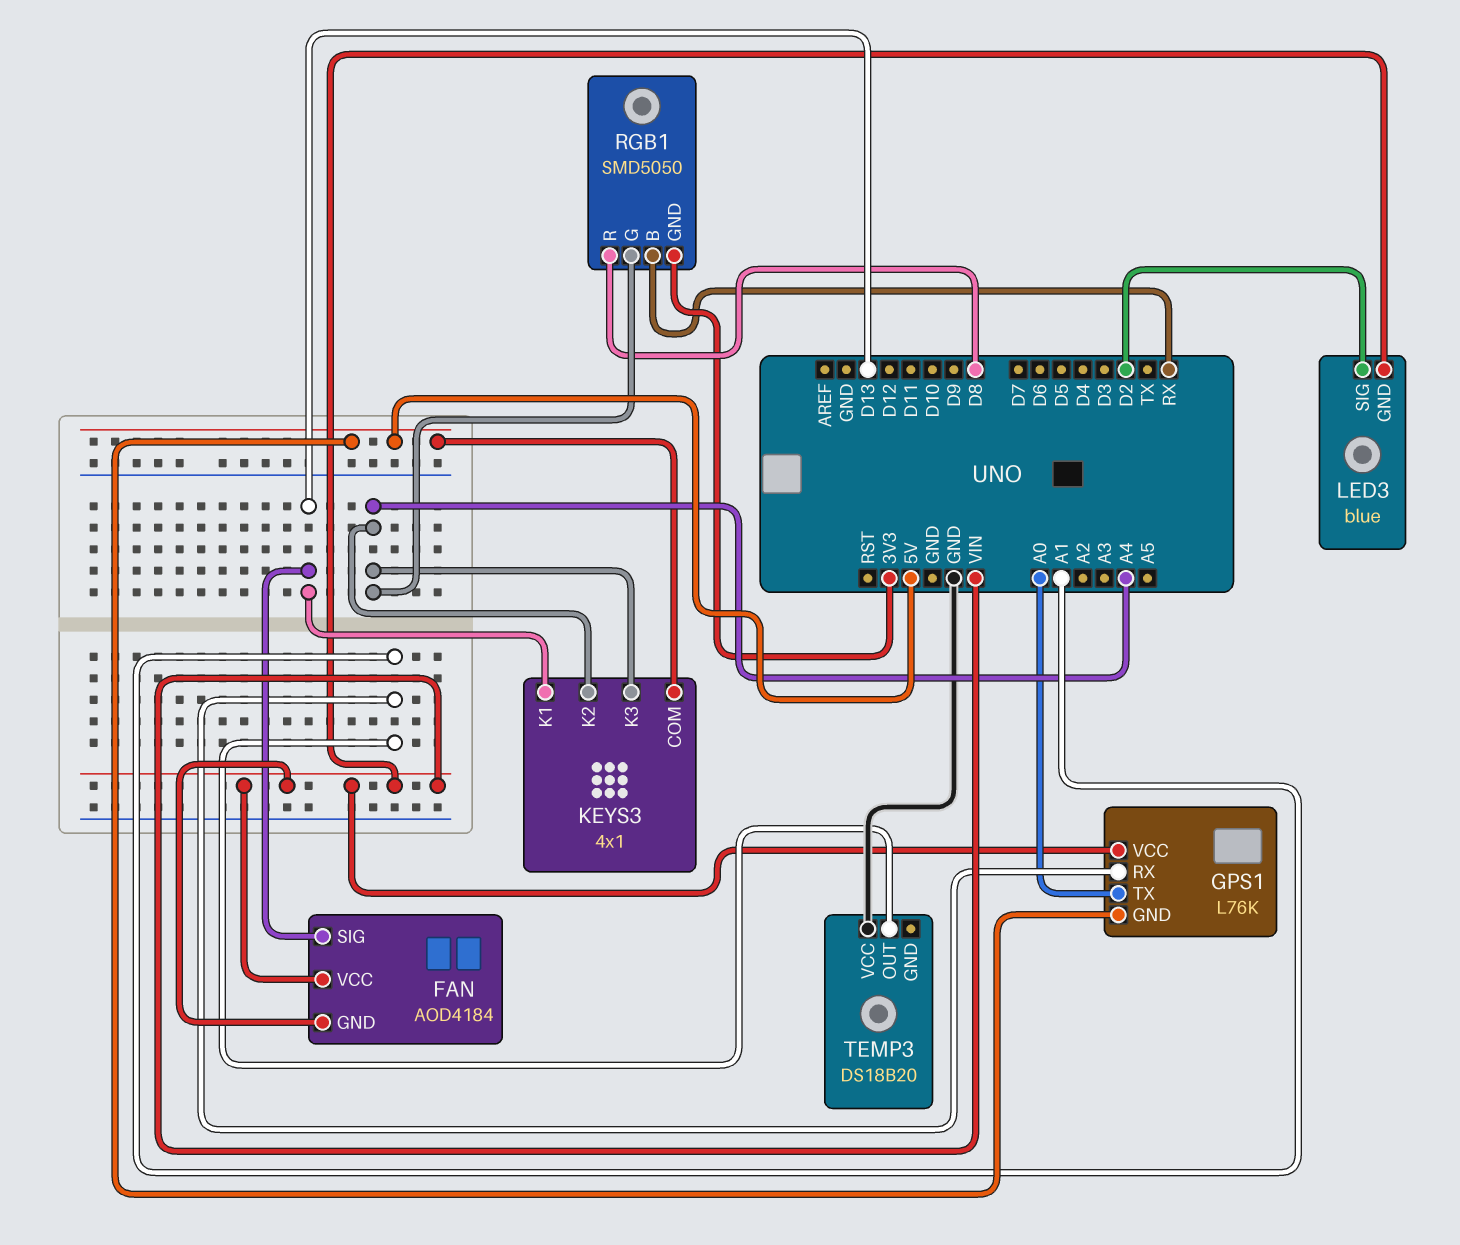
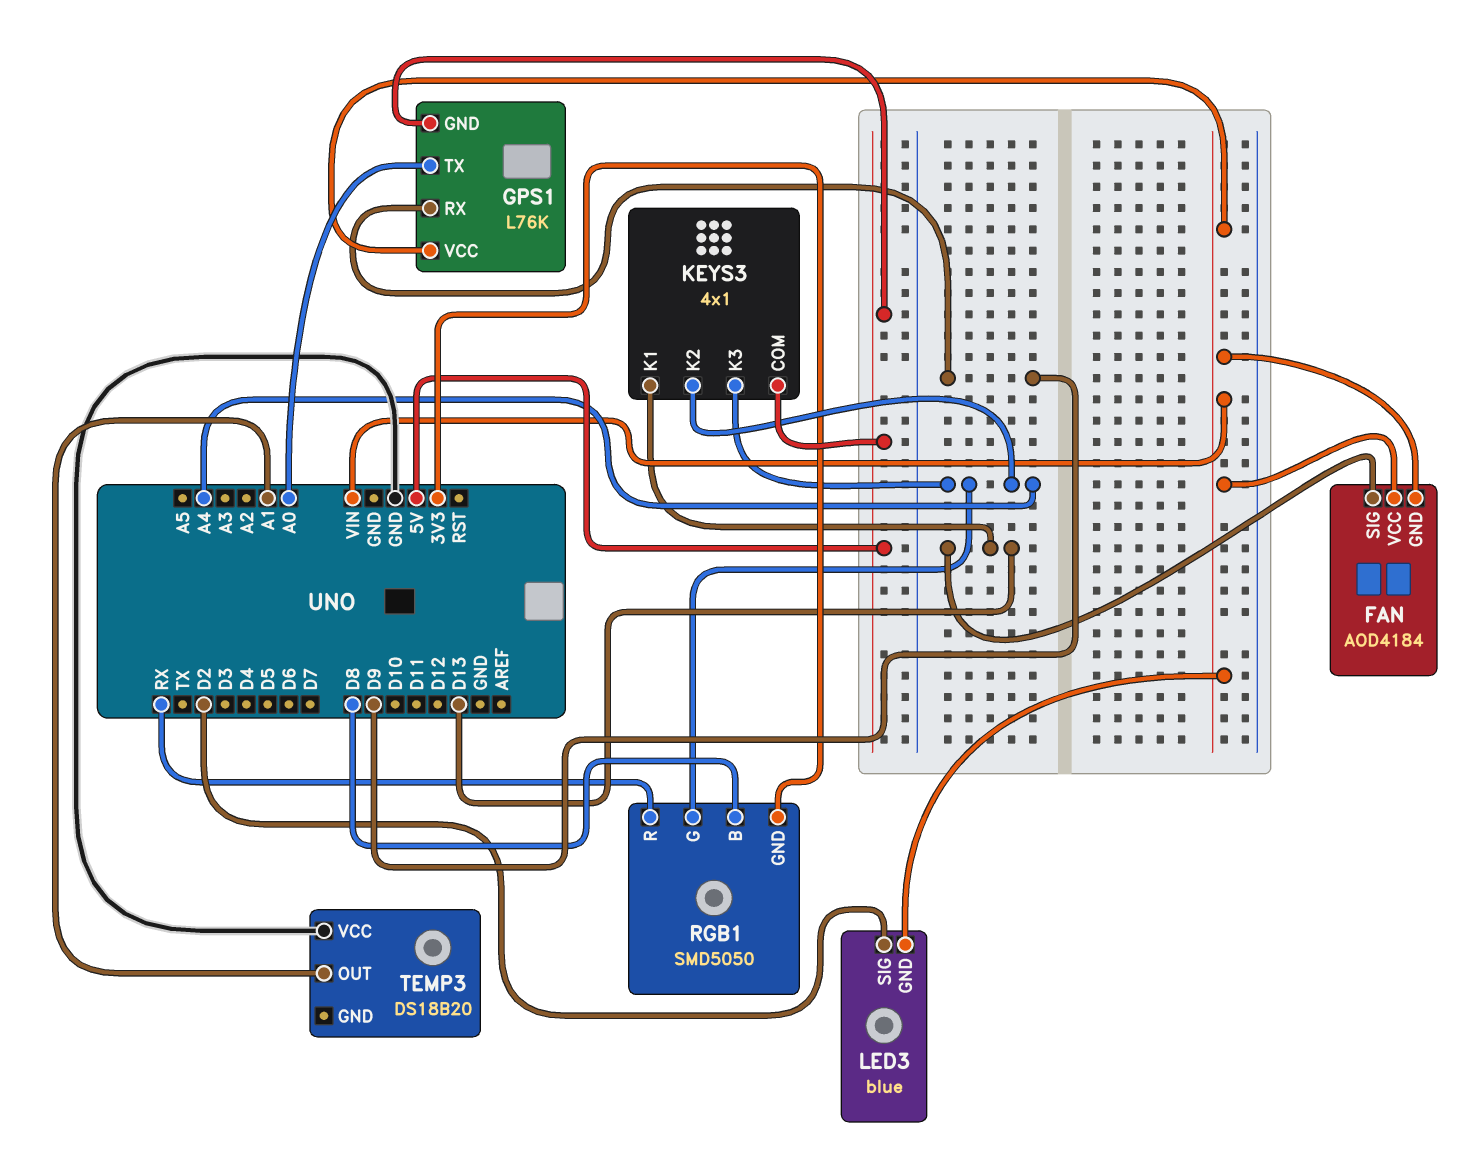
GPS1 pin RX: A1 -> D9
RGB1 pin B: RX -> D8
RGB1 pin R: D8 -> RX

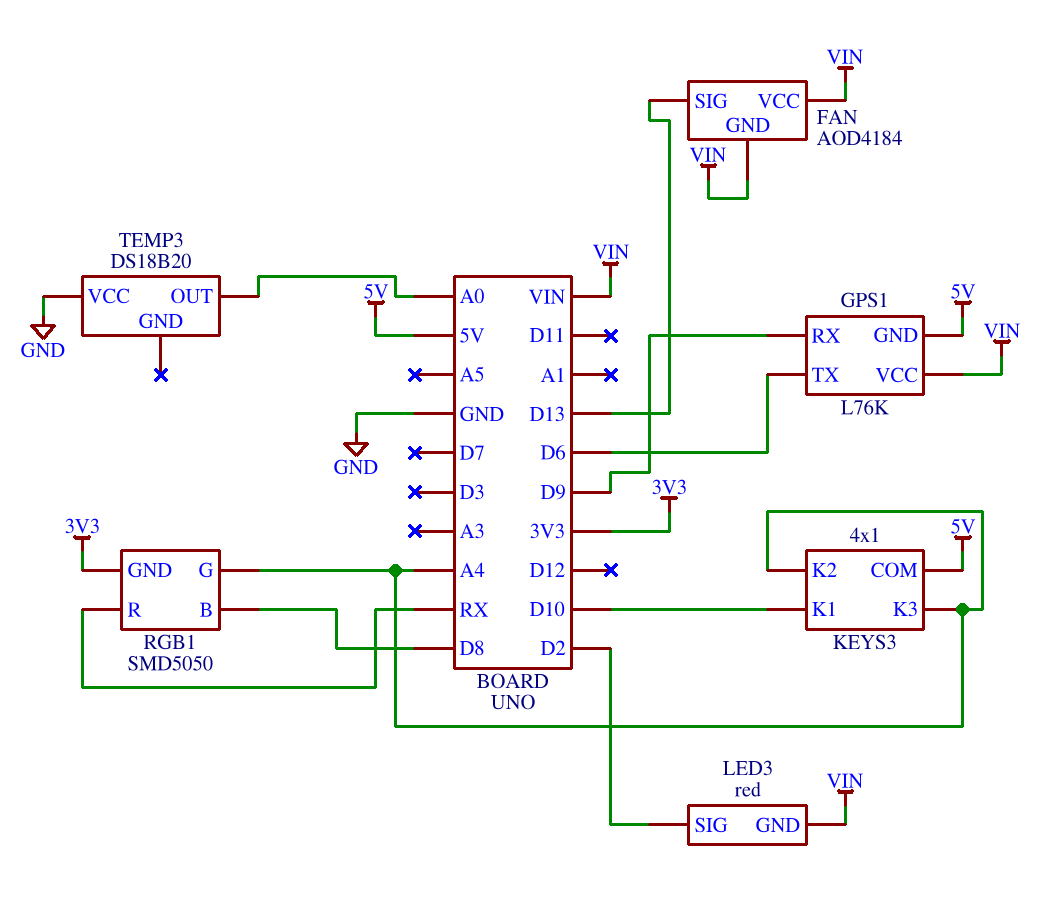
GPS1 pin TX: A0 -> D6
KEYS3 pin K1: D13 -> D10
LED3: blue -> red
TEMP3 pin OUT: A1 -> A0

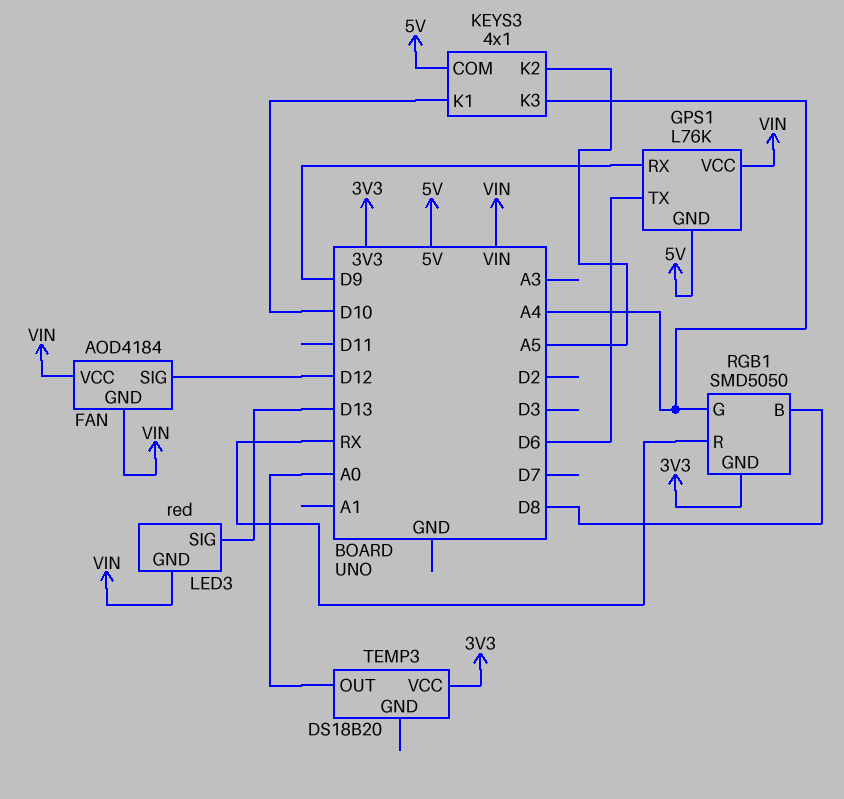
FAN pin SIG: D13 -> D12
KEYS3 pin K2: A4 -> A5
LED3 pin SIG: D2 -> D13
TEMP3 pin VCC: GND -> 3V3

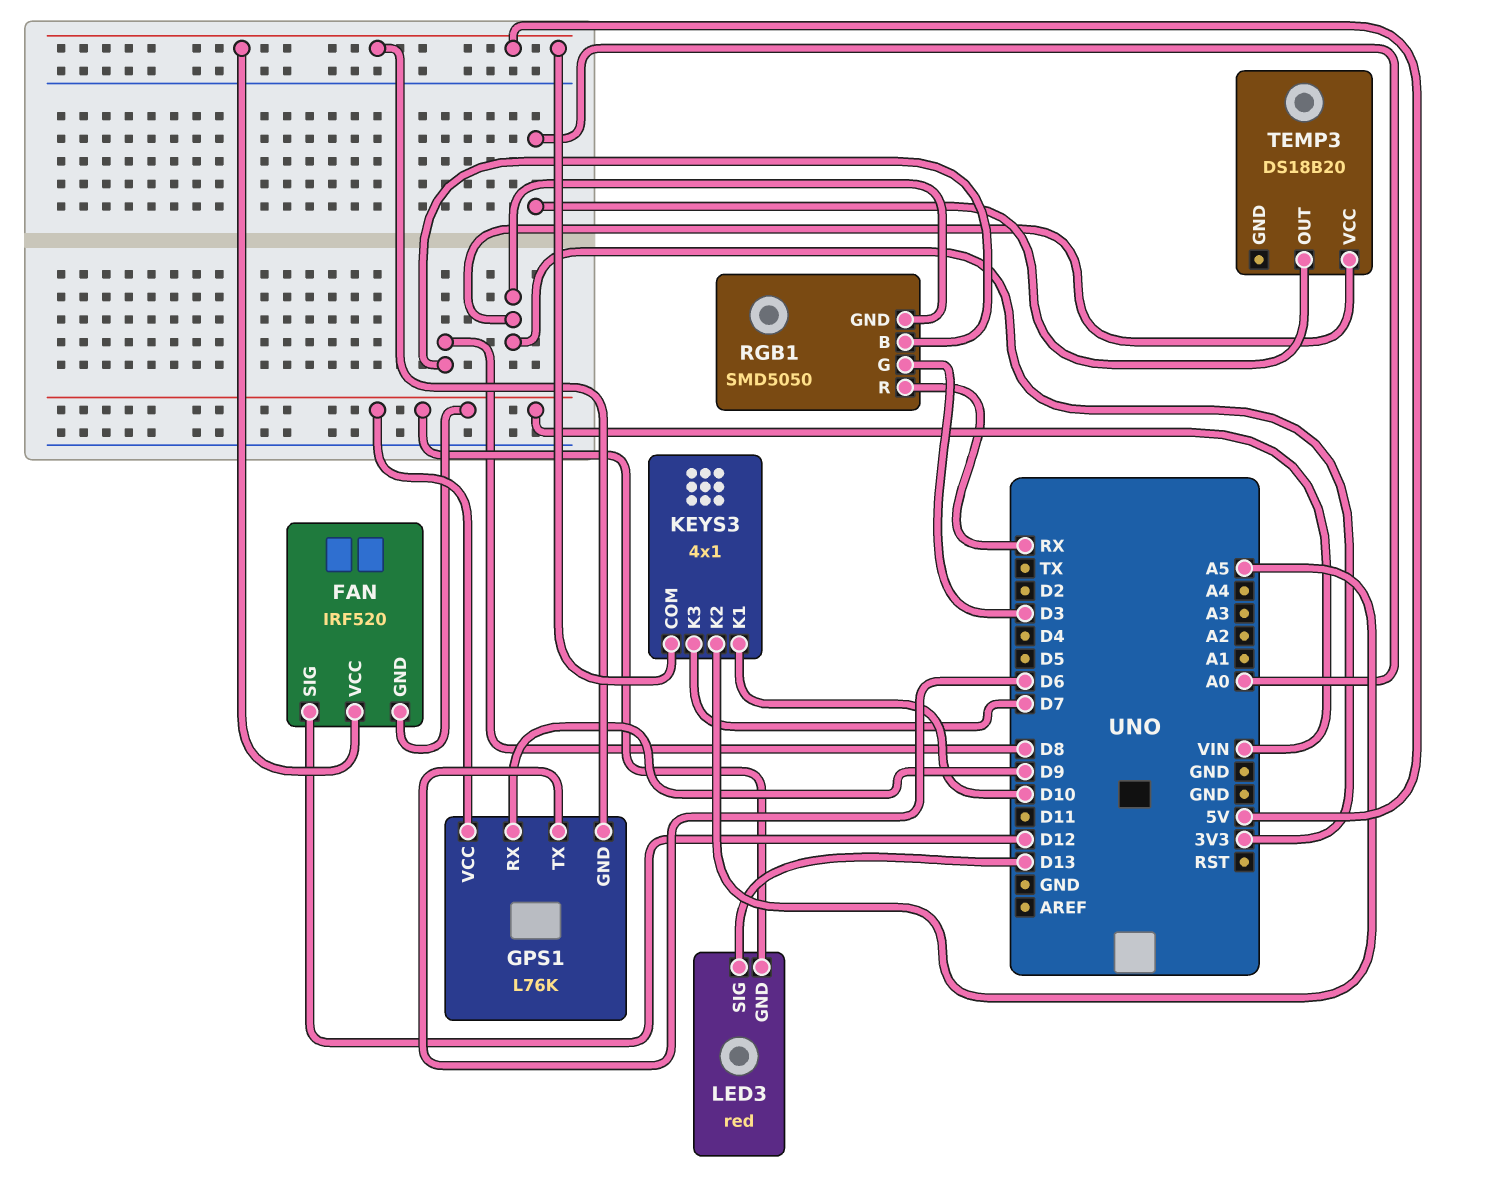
FAN: AOD4184 -> IRF520
FAN pin VCC: VIN -> 5V
KEYS3 pin K3: A4 -> D7
RGB1 pin G: A4 -> D3

